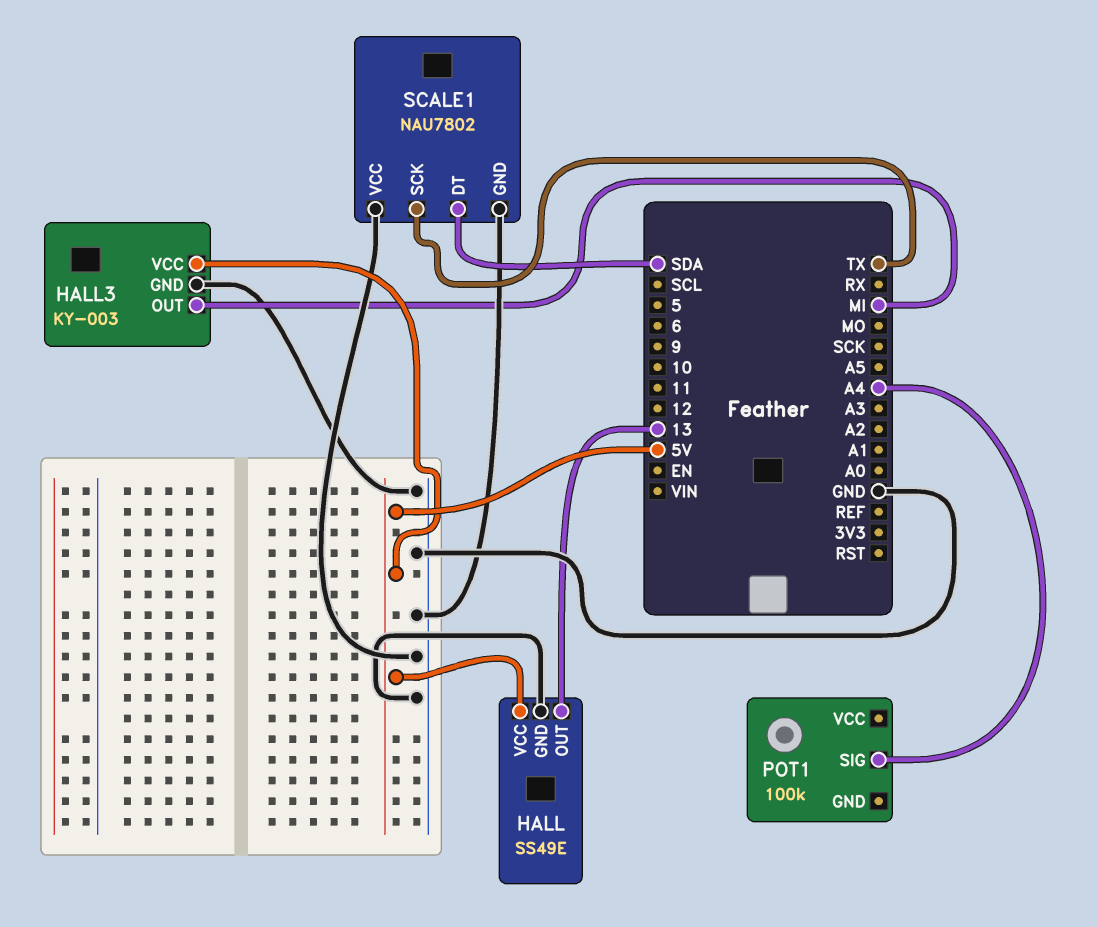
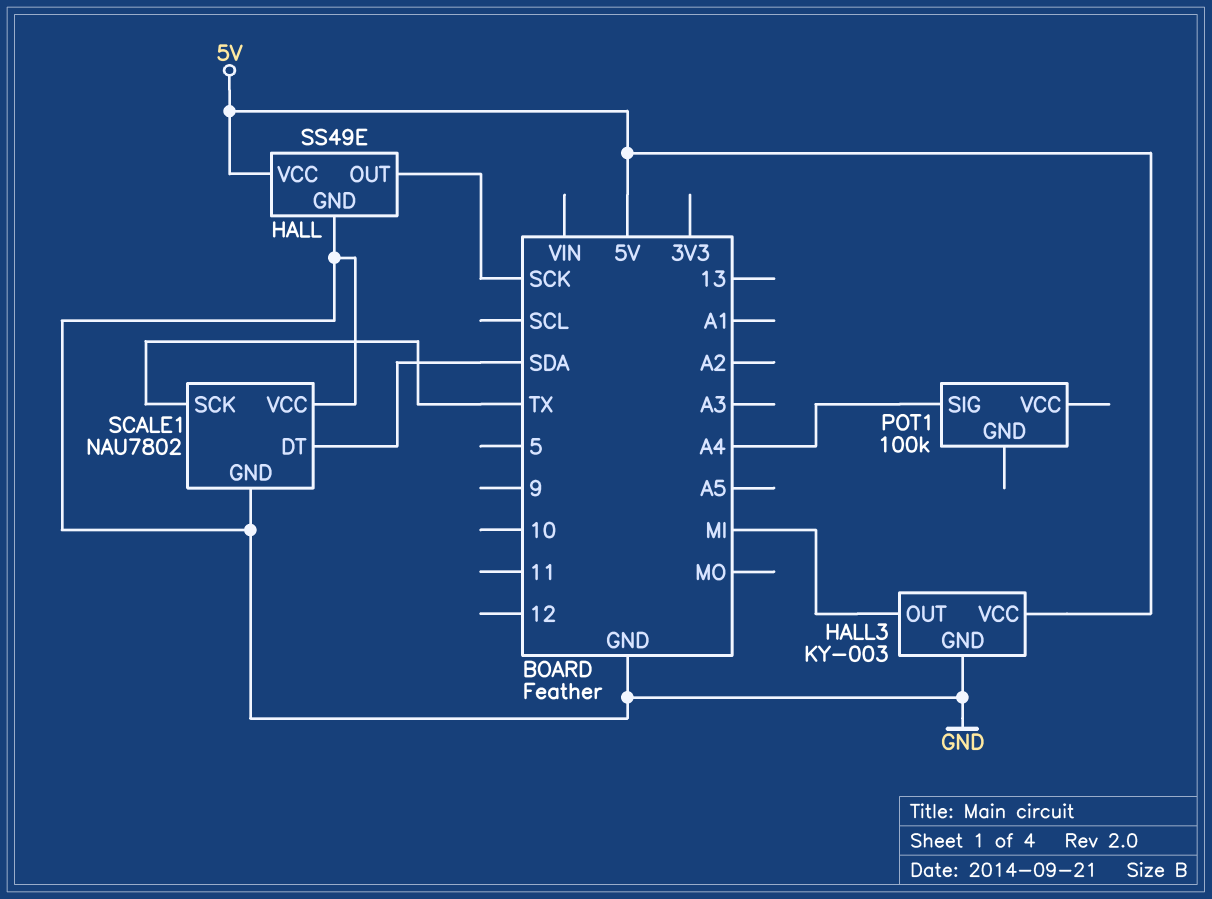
HALL pin OUT: 13 -> SCK

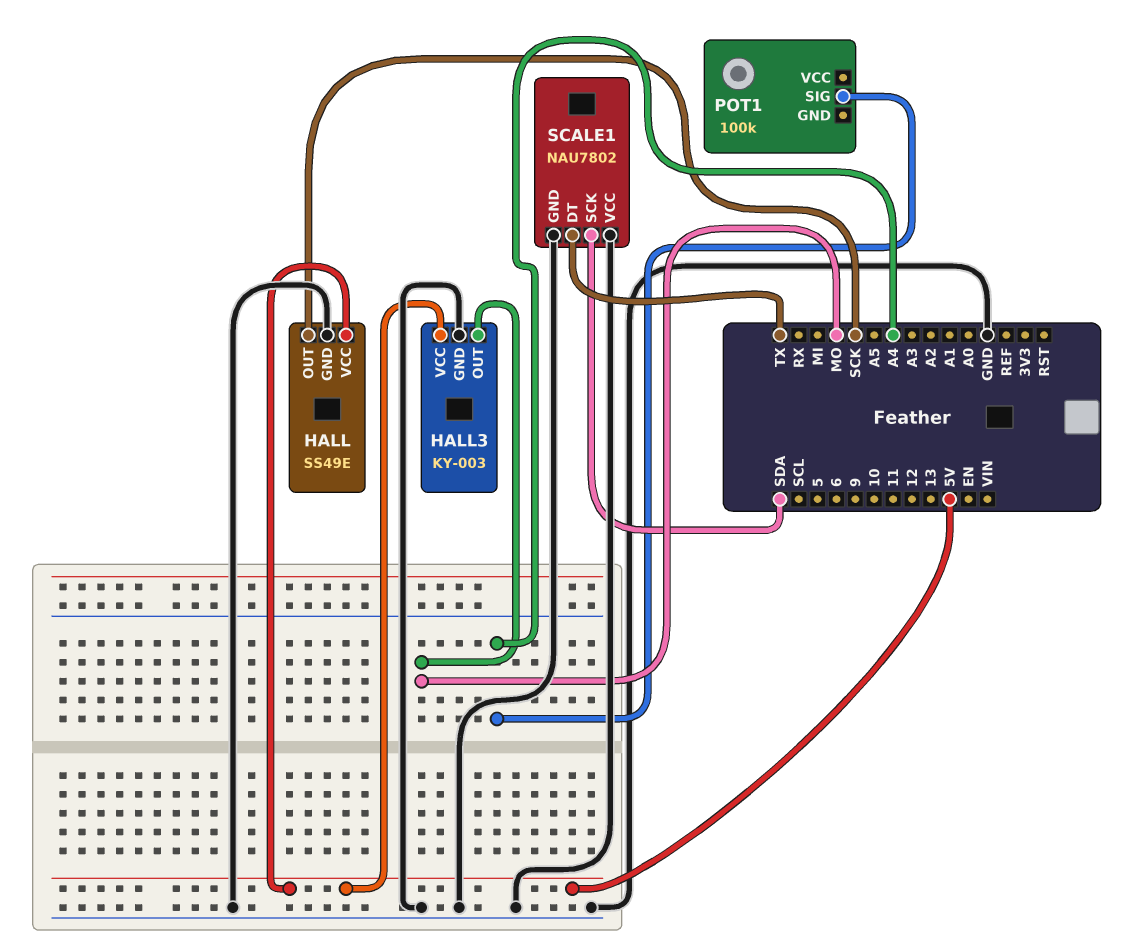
HALL3 pin OUT: MI -> MO
SCALE1 pin DT: SDA -> TX
SCALE1 pin SCK: TX -> SDA

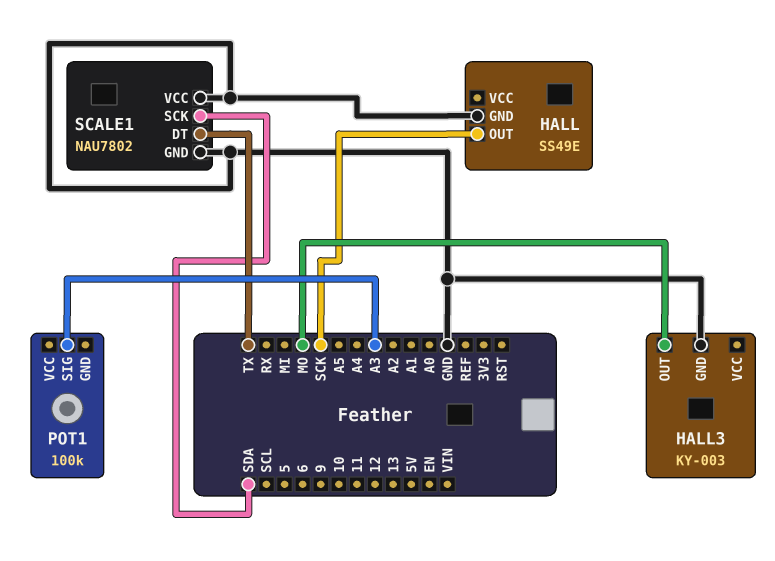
HALL pin VCC: 5V -> none
HALL3 pin VCC: 5V -> none
POT1 pin SIG: A4 -> A3

